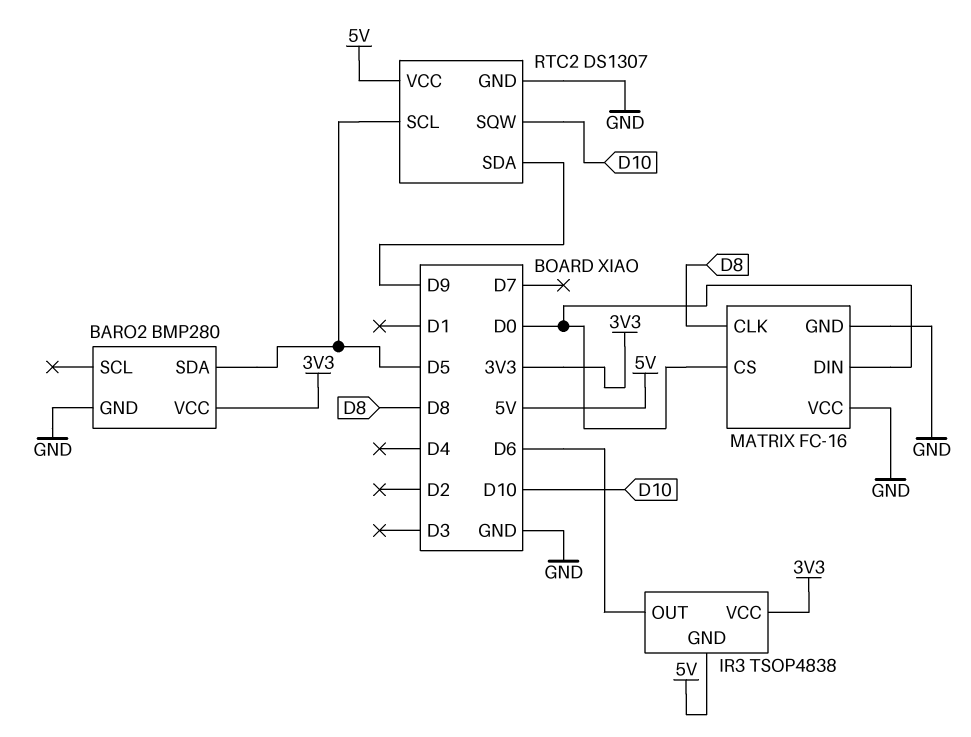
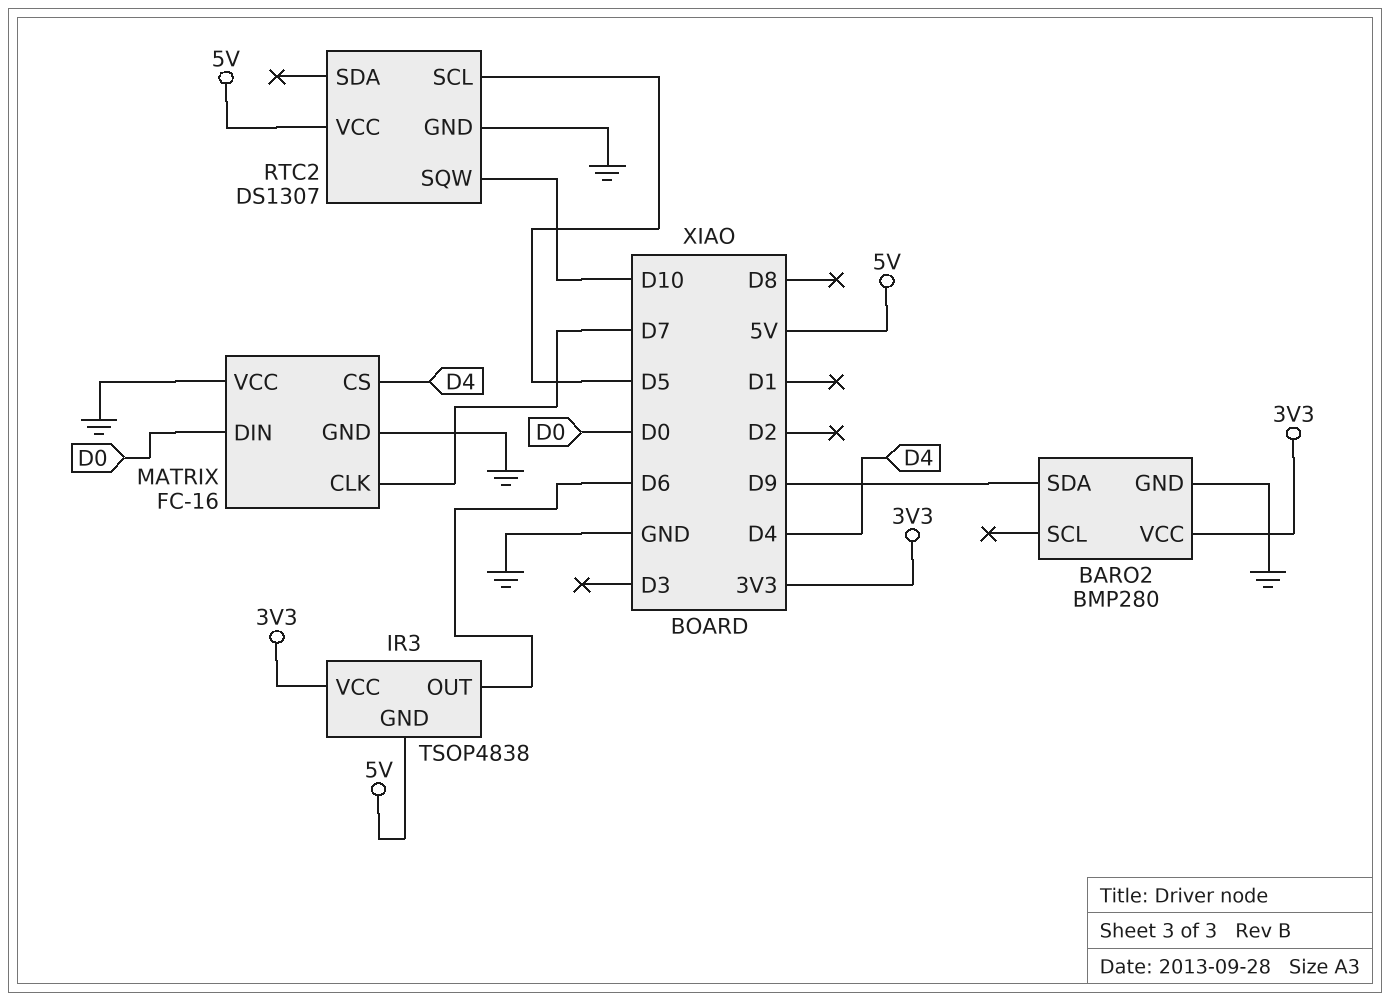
BARO2 pin SDA: D5 -> D9
MATRIX pin CLK: D8 -> D7
MATRIX pin CS: D0 -> D4
RTC2 pin SDA: D9 -> none

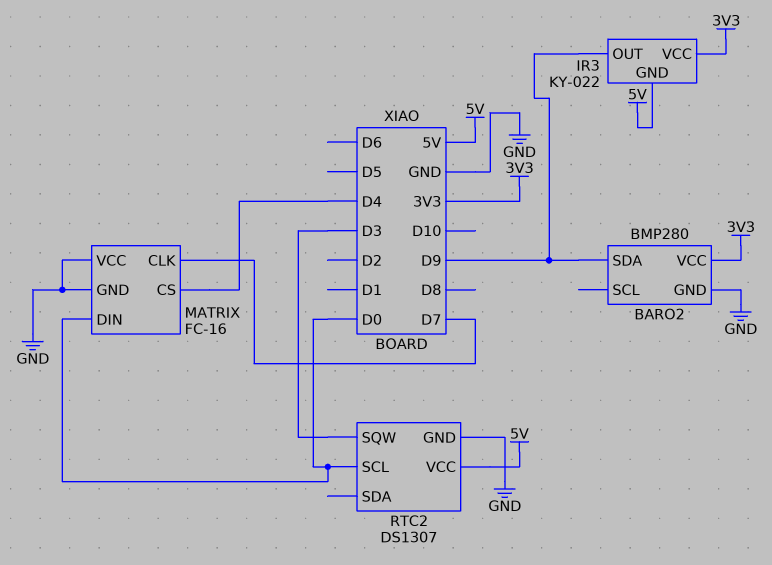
IR3: TSOP4838 -> KY-022
IR3 pin OUT: D6 -> D9
RTC2 pin SCL: D5 -> D0
RTC2 pin SQW: D10 -> D3

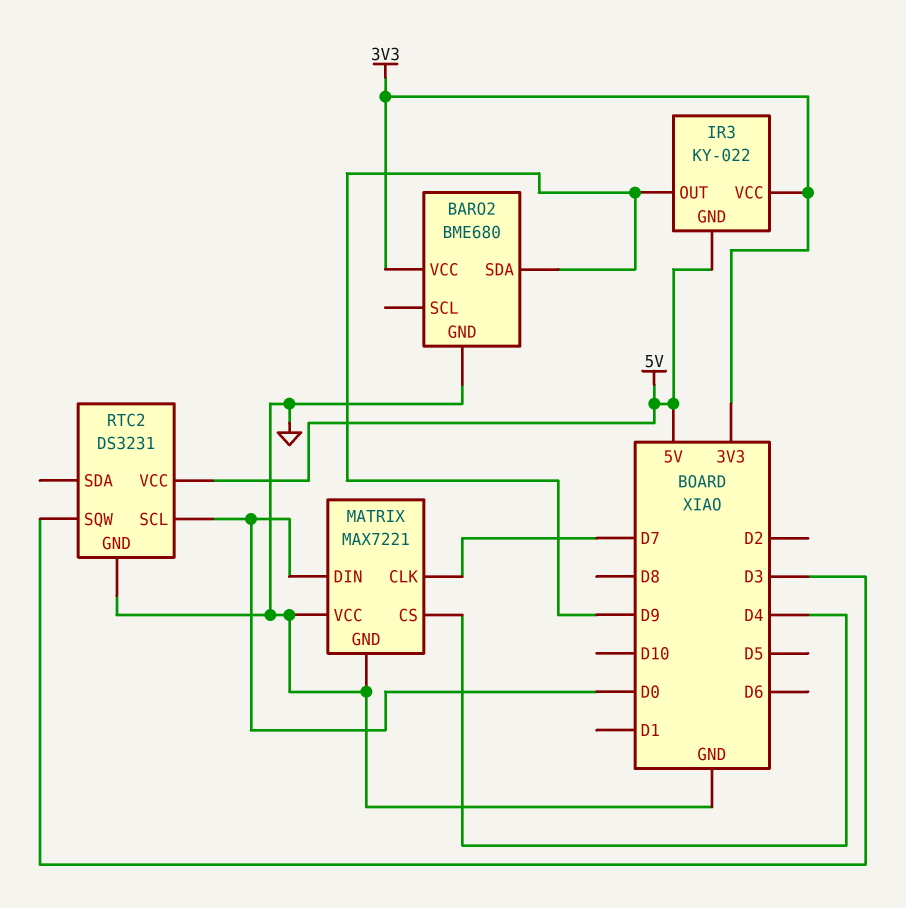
BARO2: BMP280 -> BME680
MATRIX: FC-16 -> MAX7221
RTC2: DS1307 -> DS3231

